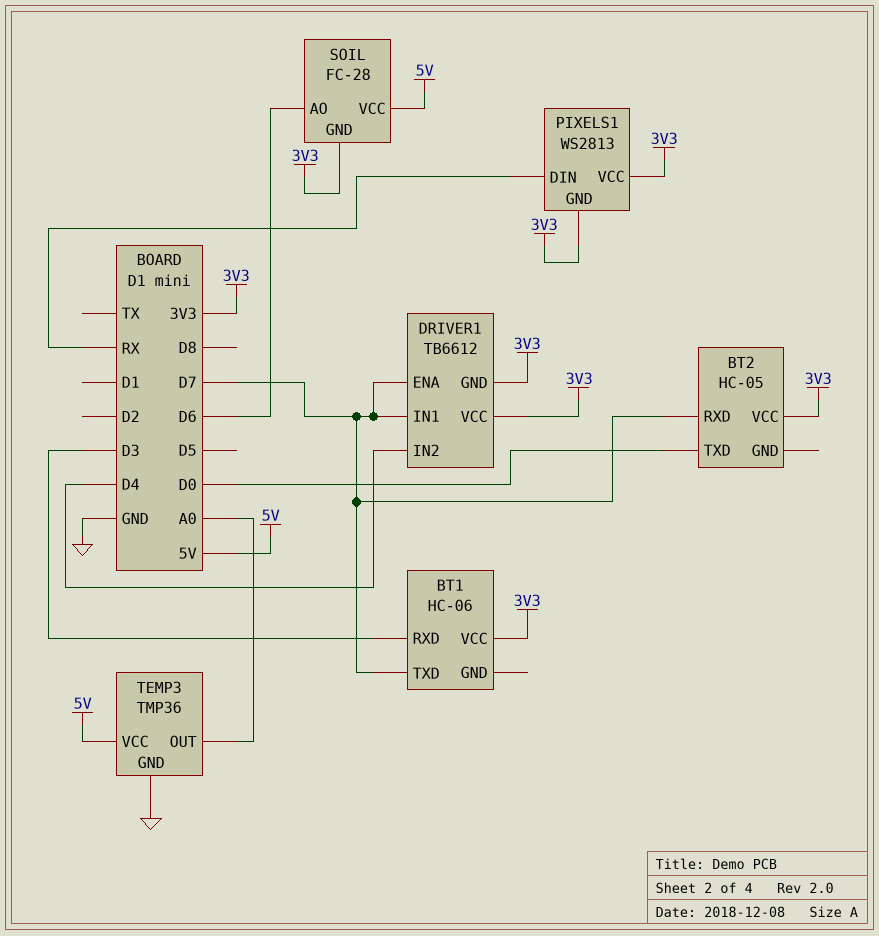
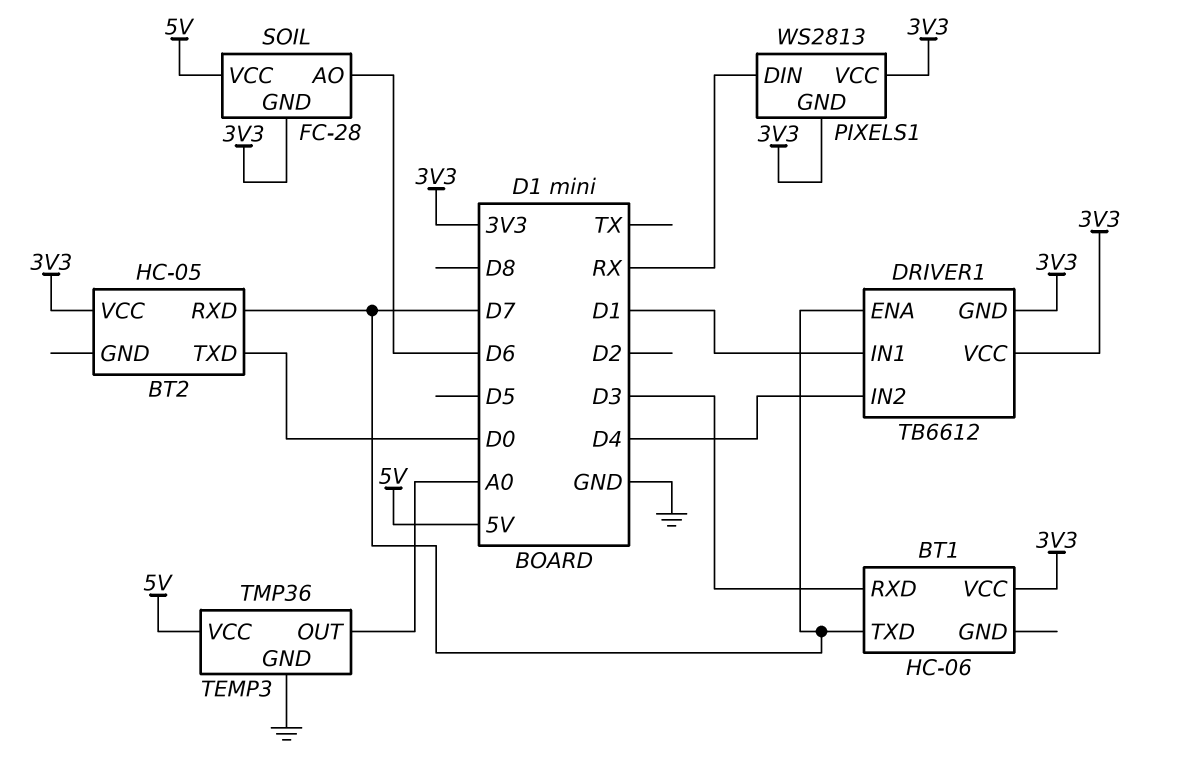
DRIVER1 pin IN1: D7 -> D1

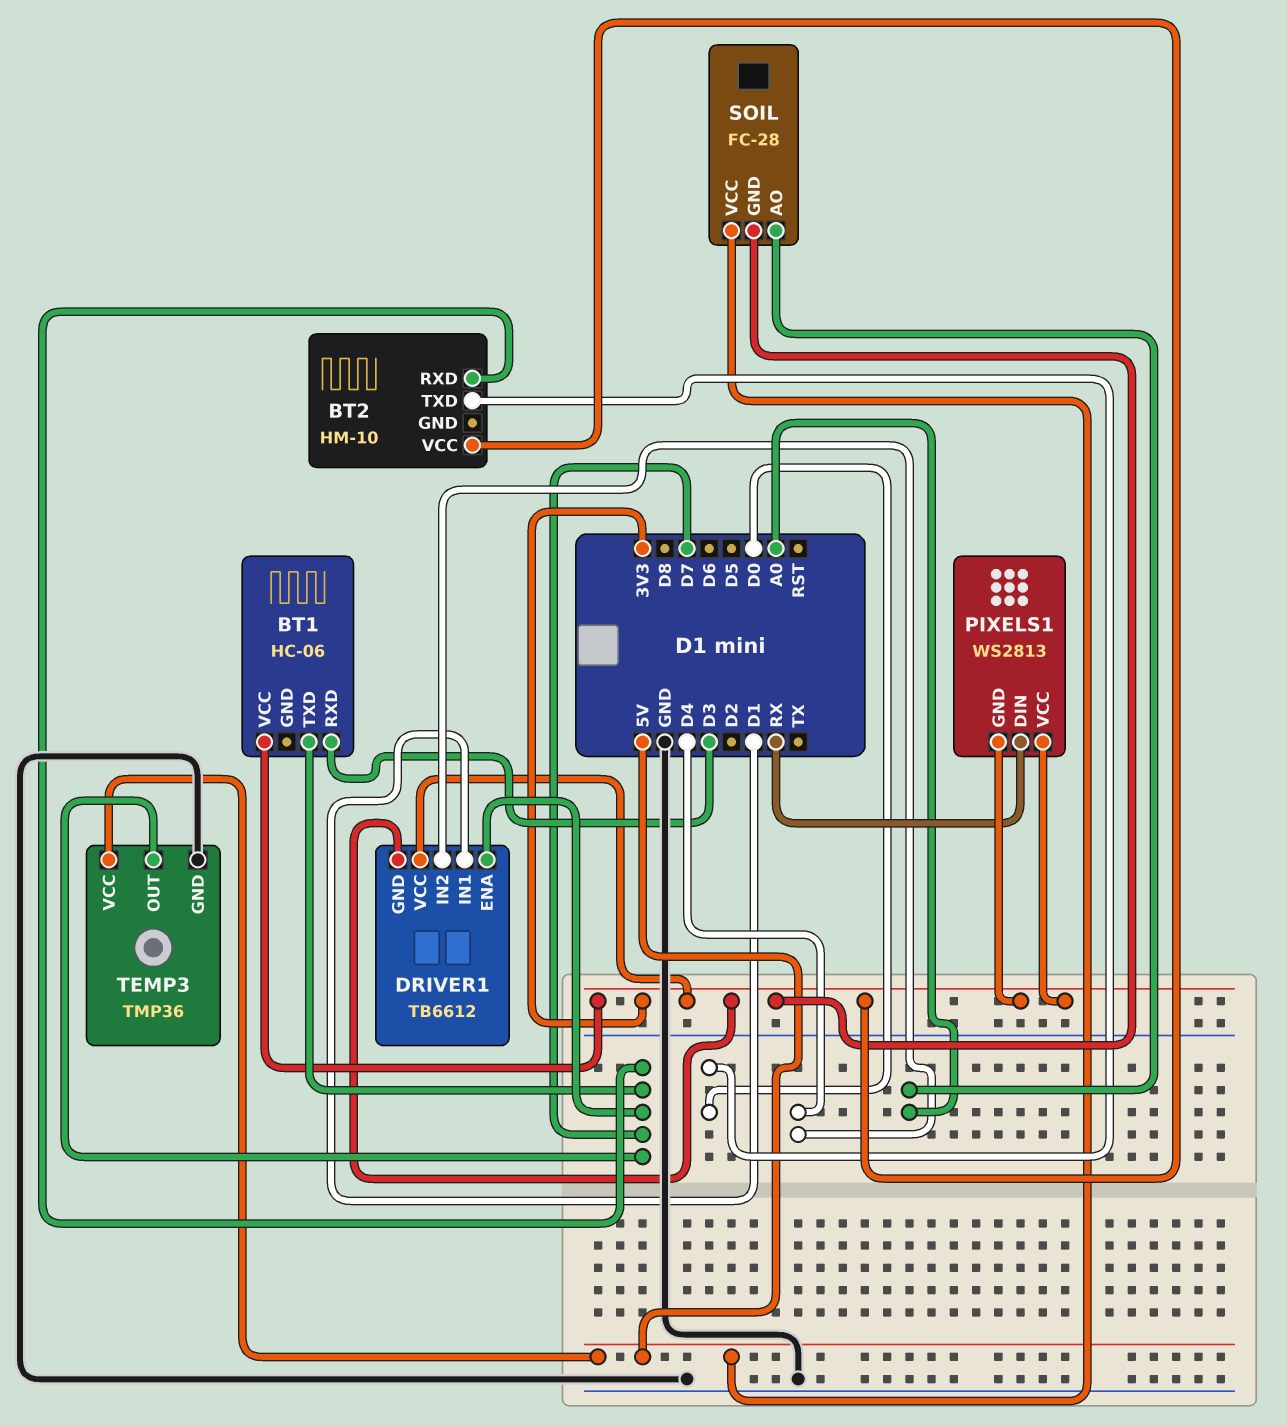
BT2: HC-05 -> HM-10
SOIL pin AO: D6 -> A0
TEMP3 pin OUT: A0 -> D7

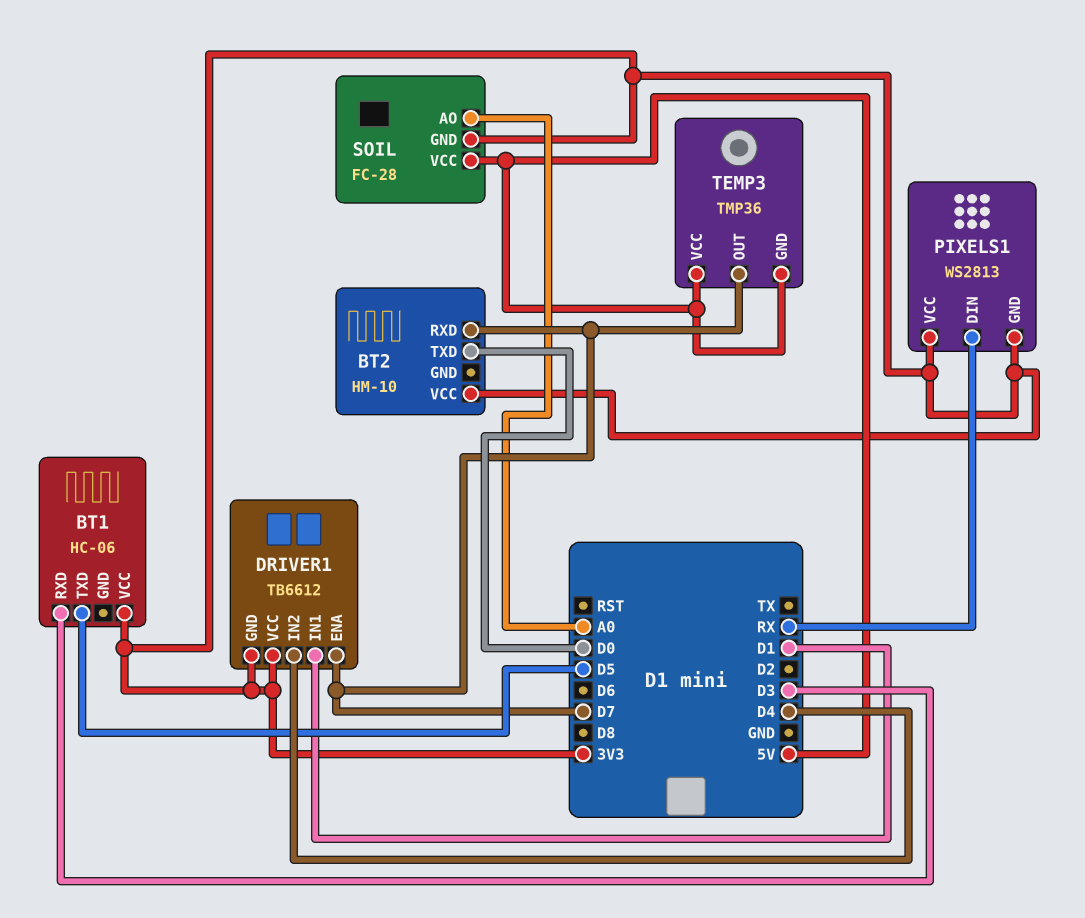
BT1 pin TXD: D7 -> D5
TEMP3 pin GND: GND -> 5V

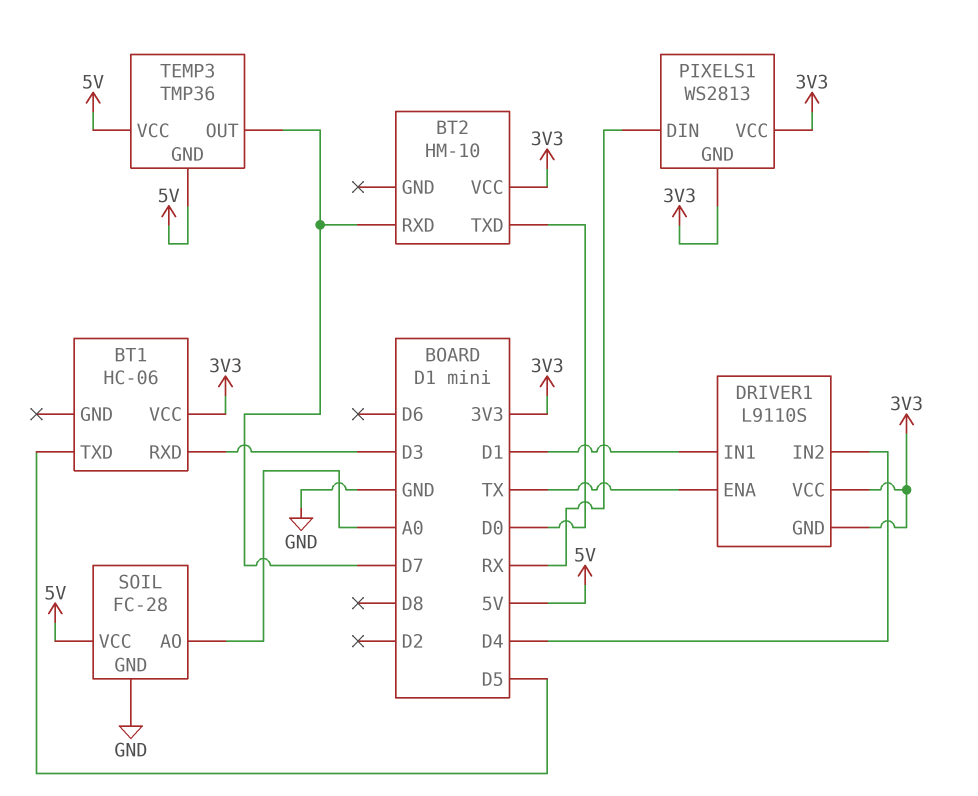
DRIVER1: TB6612 -> L9110S
DRIVER1 pin ENA: D7 -> TX
SOIL pin GND: 3V3 -> GND

